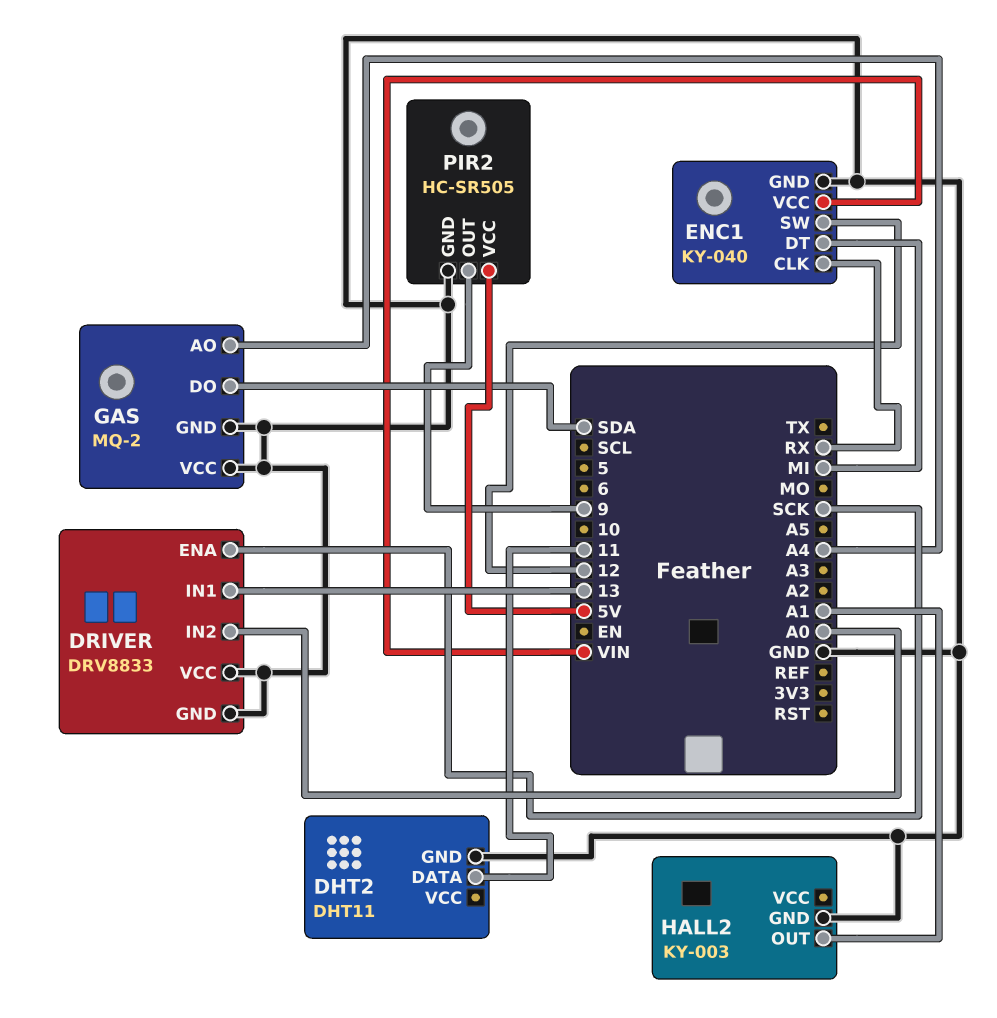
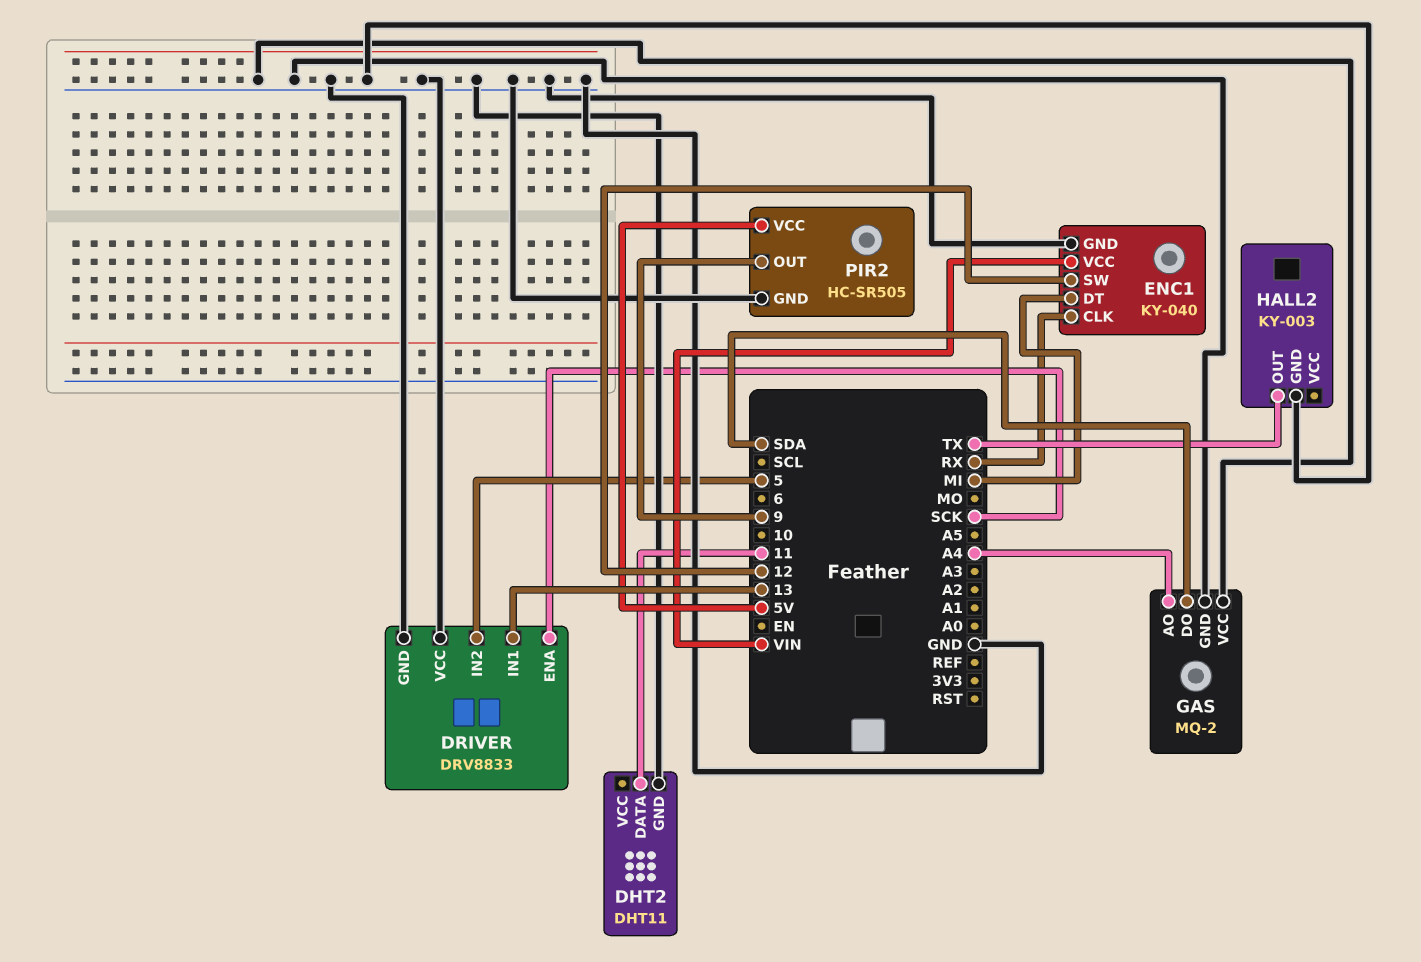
DRIVER pin IN2: A0 -> 5
HALL2 pin OUT: A1 -> TX

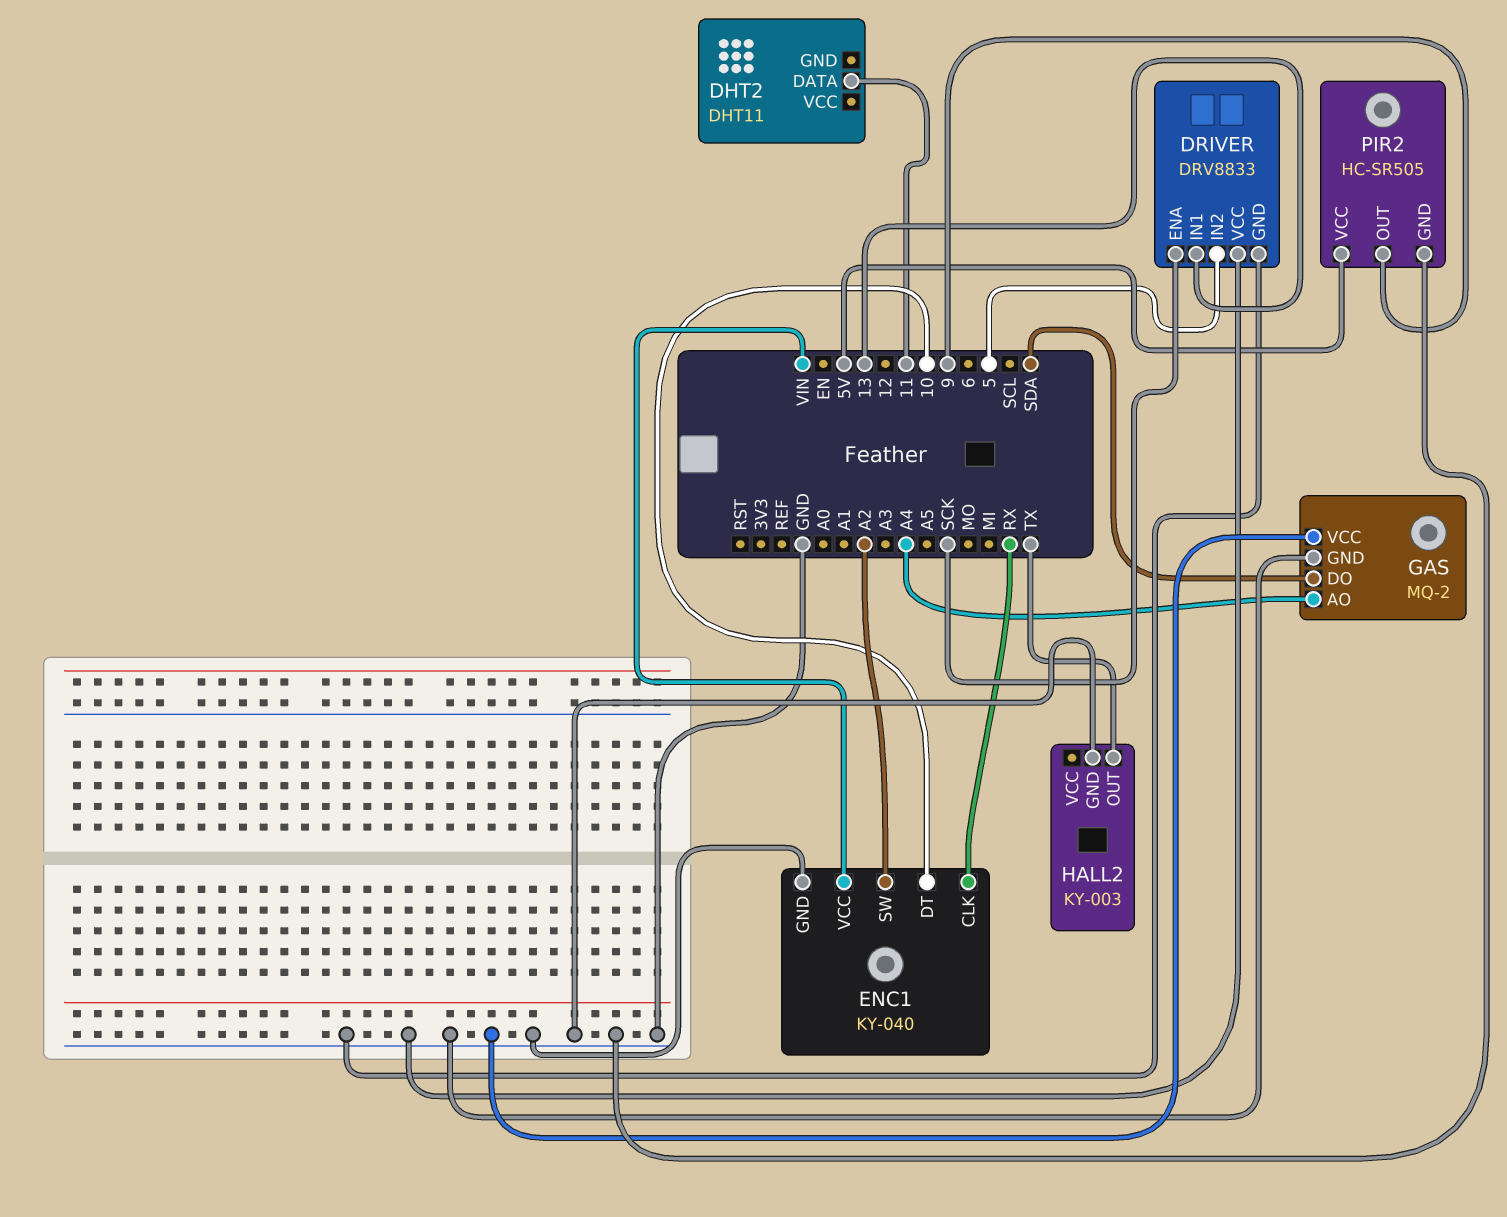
DHT2 pin GND: GND -> none
ENC1 pin DT: MI -> 10
ENC1 pin SW: 12 -> A2

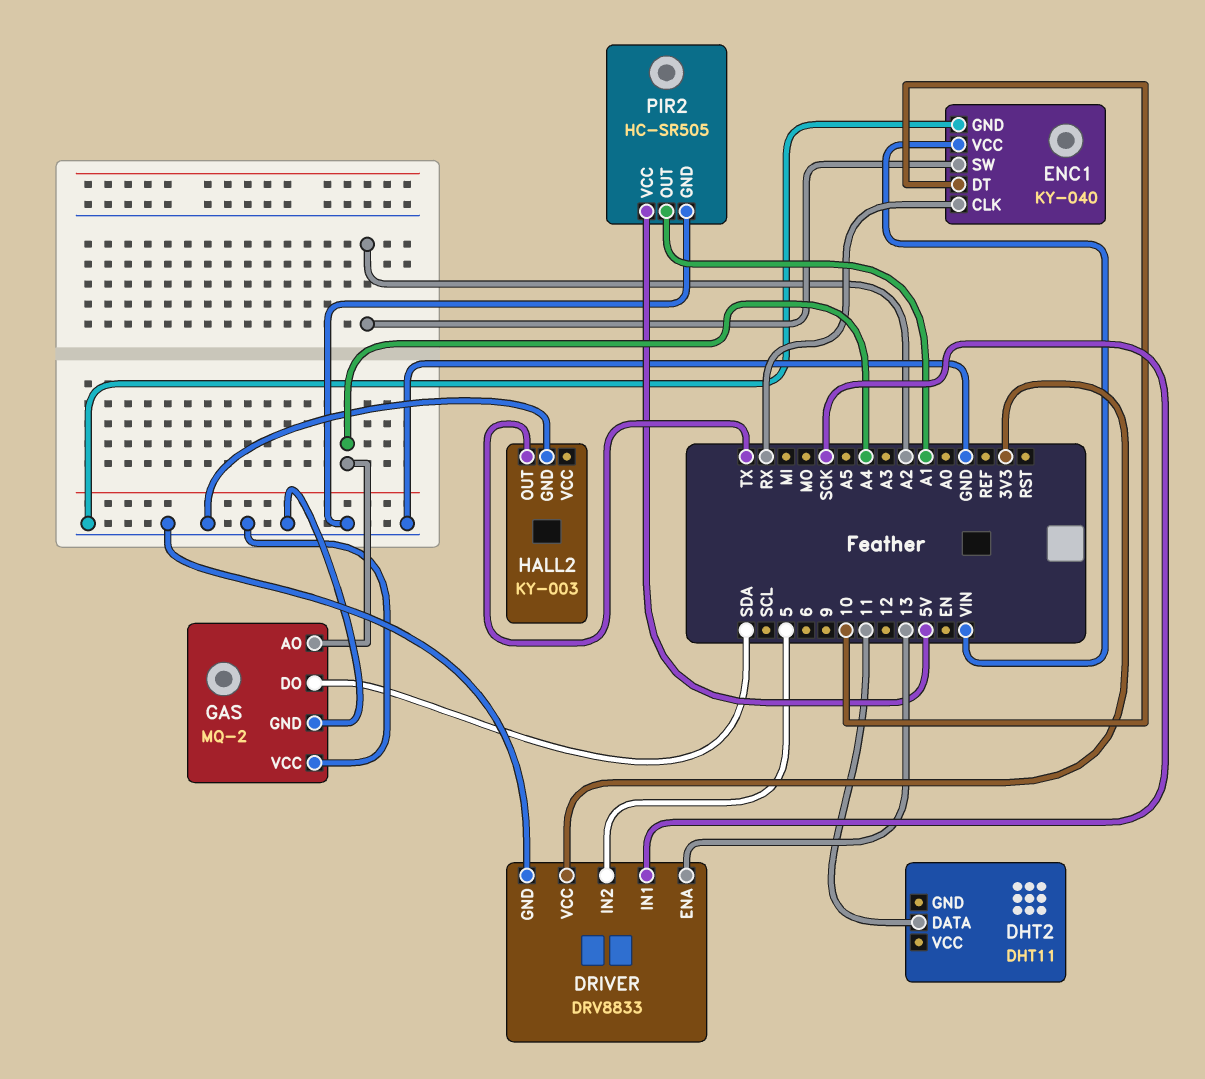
DRIVER pin ENA: SCK -> 13
DRIVER pin IN1: 13 -> SCK
DRIVER pin VCC: GND -> 3V3
PIR2 pin OUT: 9 -> A1

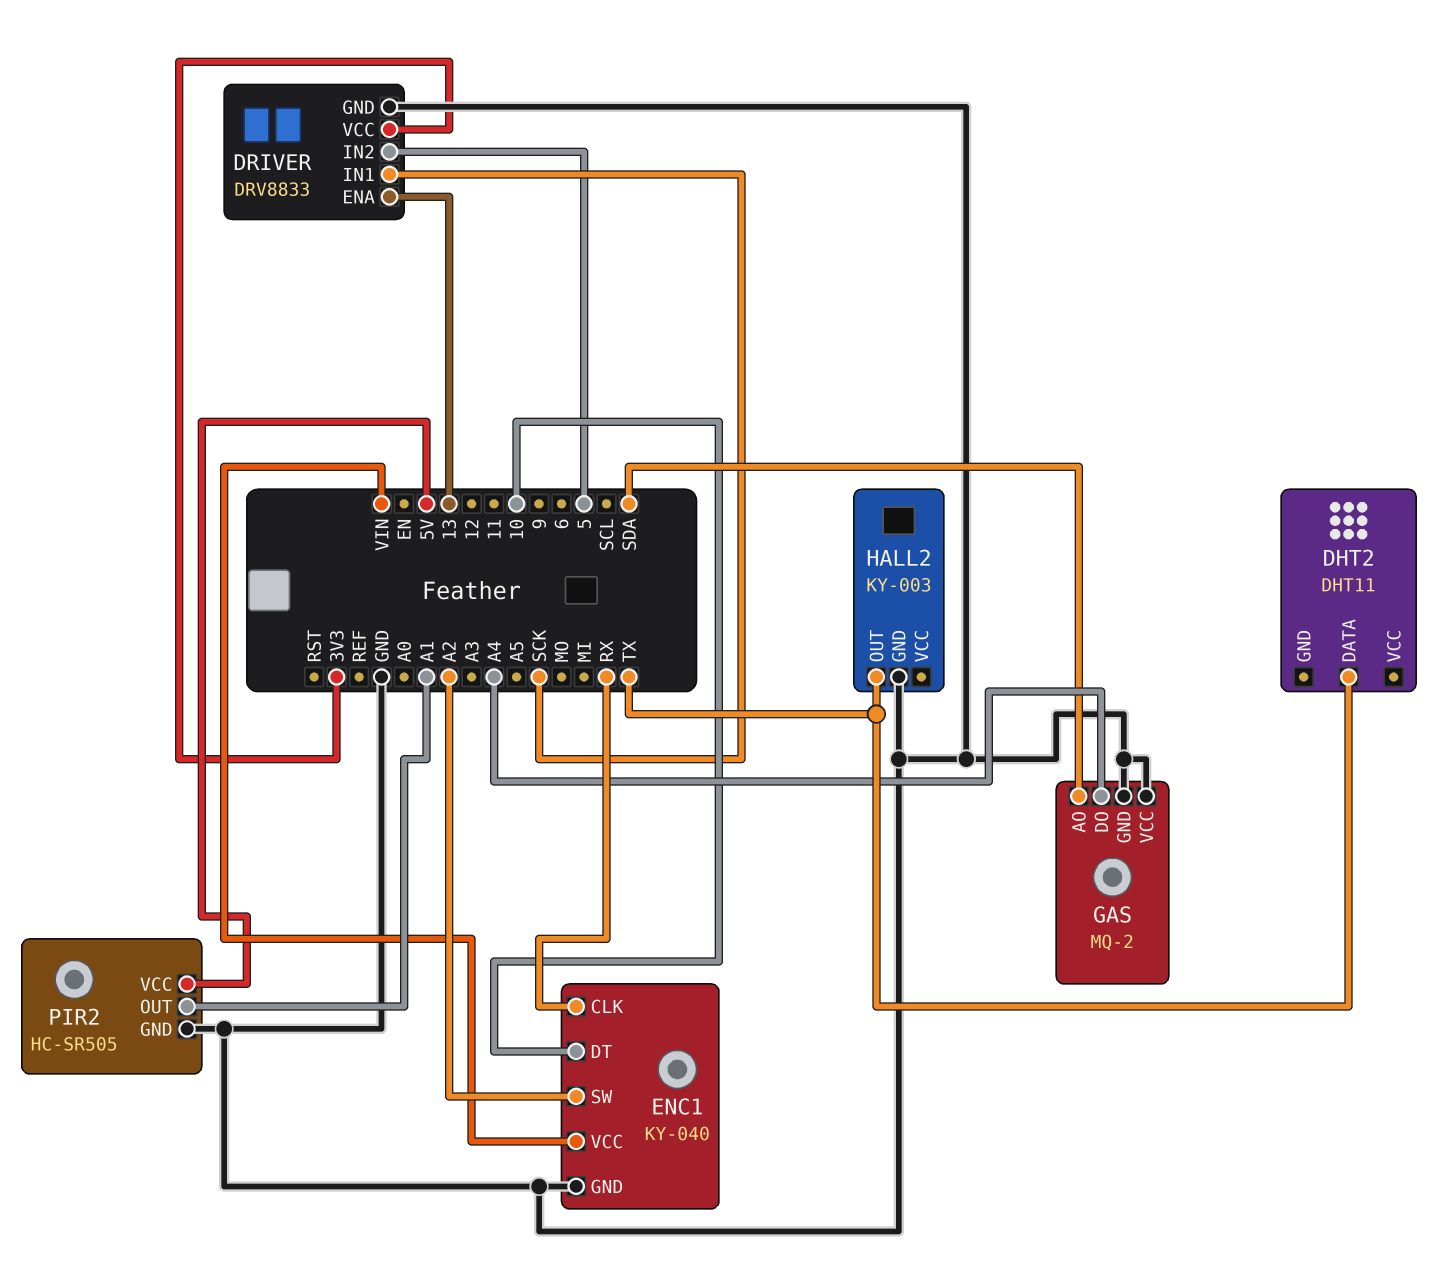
DHT2 pin DATA: 11 -> TX
GAS pin AO: A4 -> SDA
GAS pin DO: SDA -> A4

